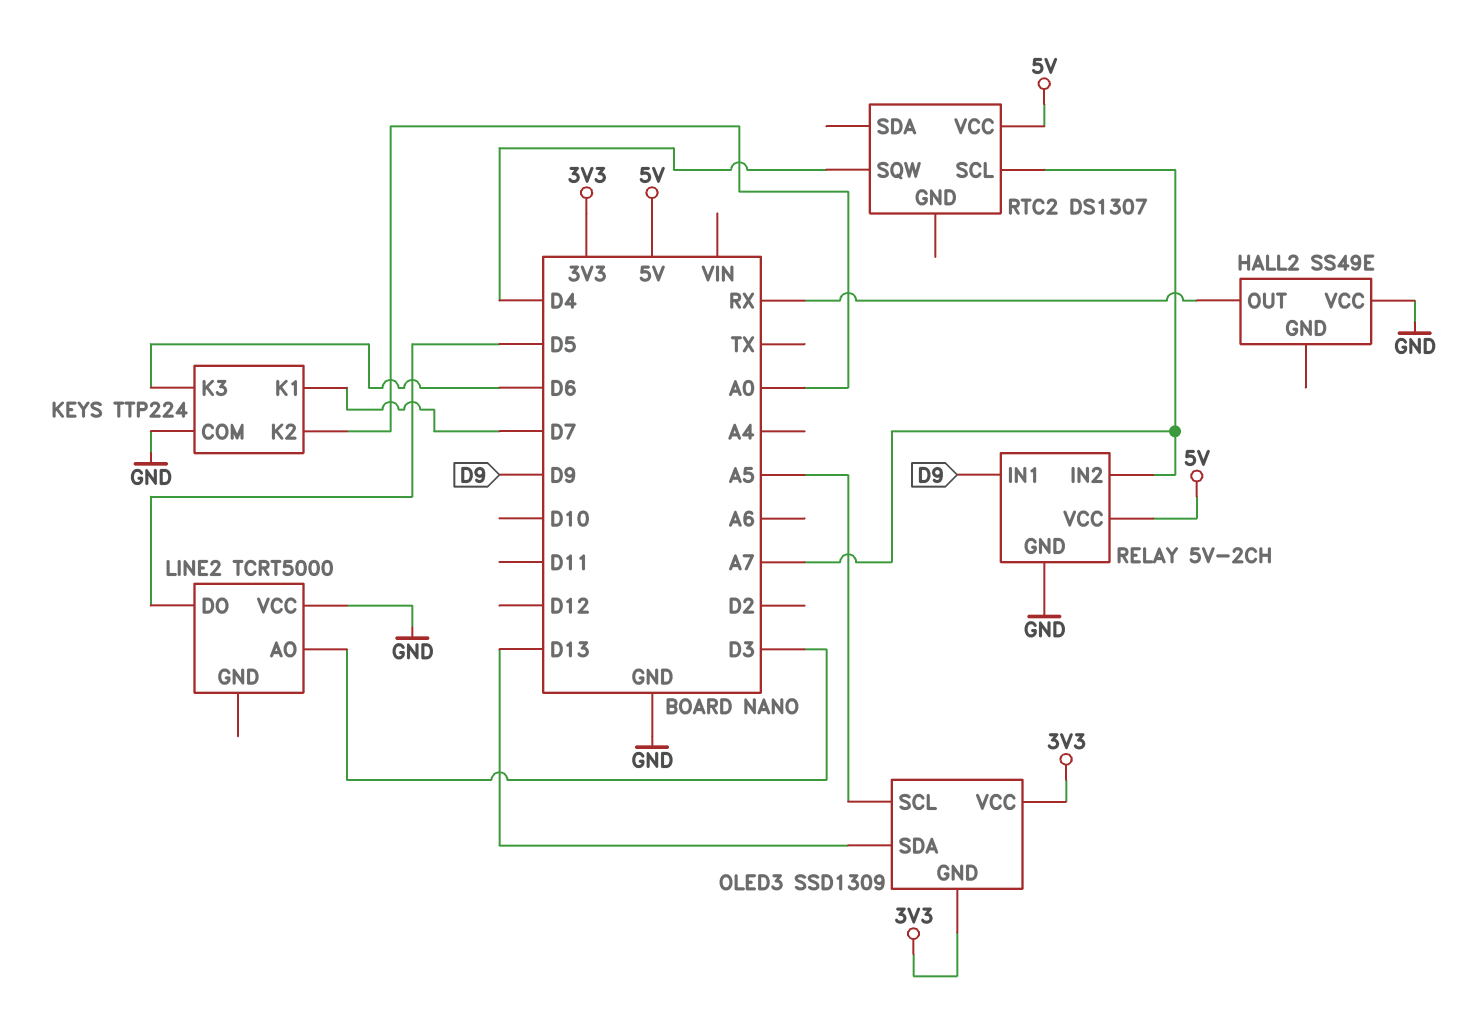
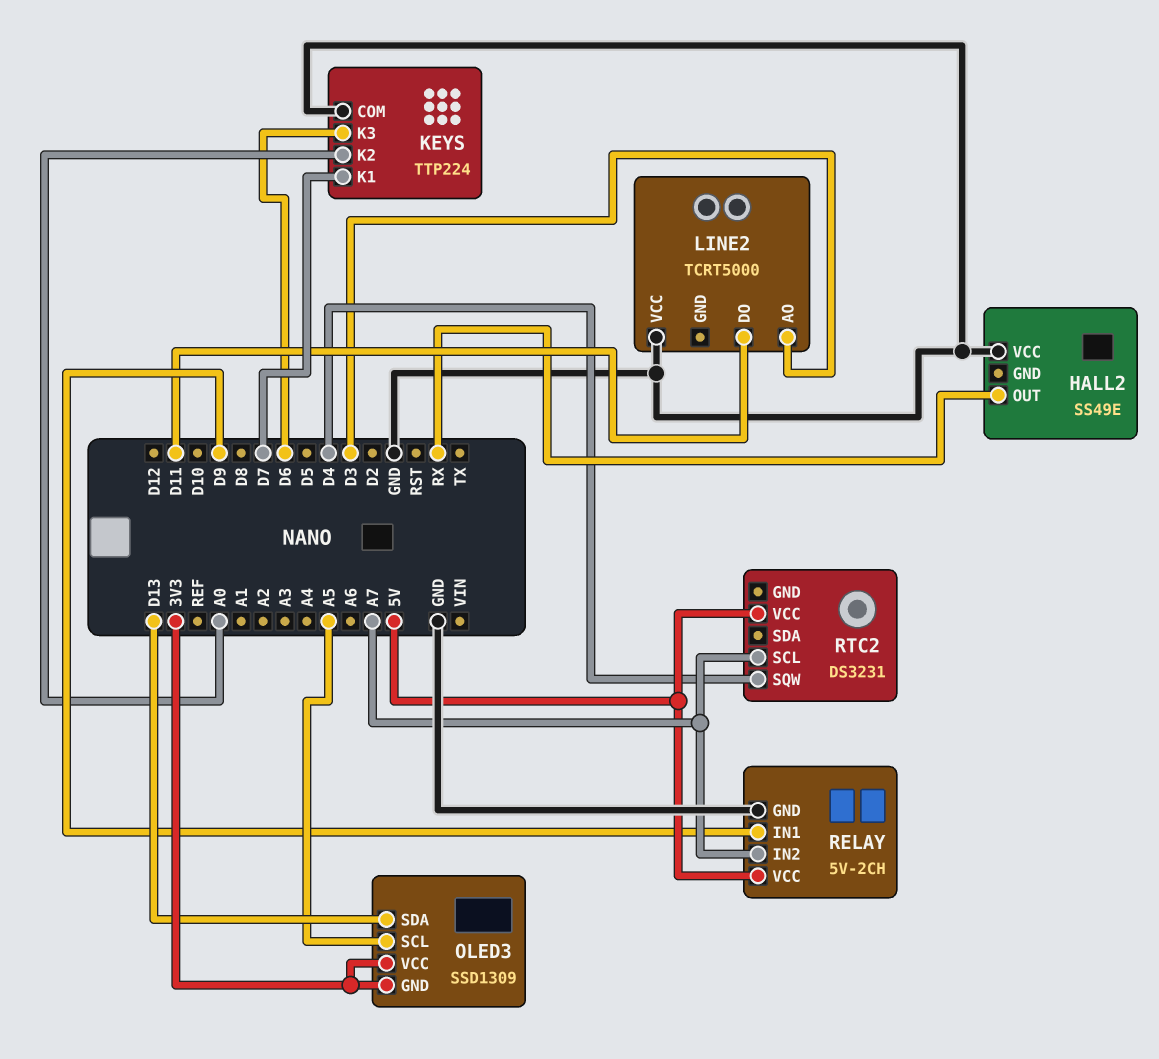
LINE2 pin DO: D5 -> D11
RTC2: DS1307 -> DS3231

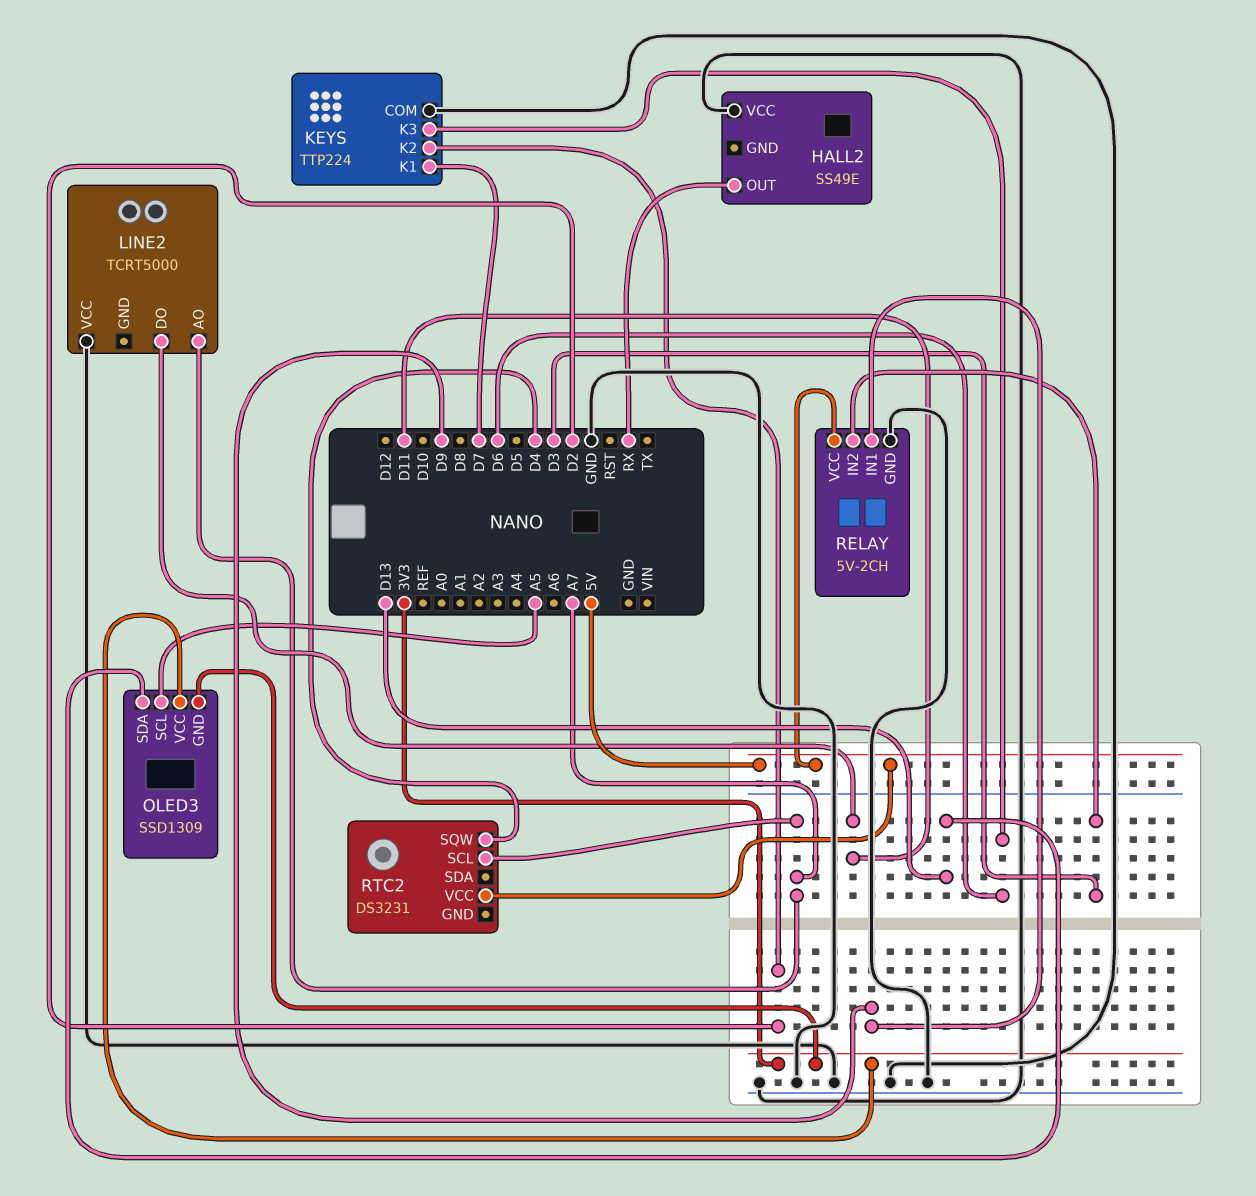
KEYS pin K2: A0 -> D2
LINE2 pin AO: D3 -> A7
RELAY pin IN2: A7 -> D3

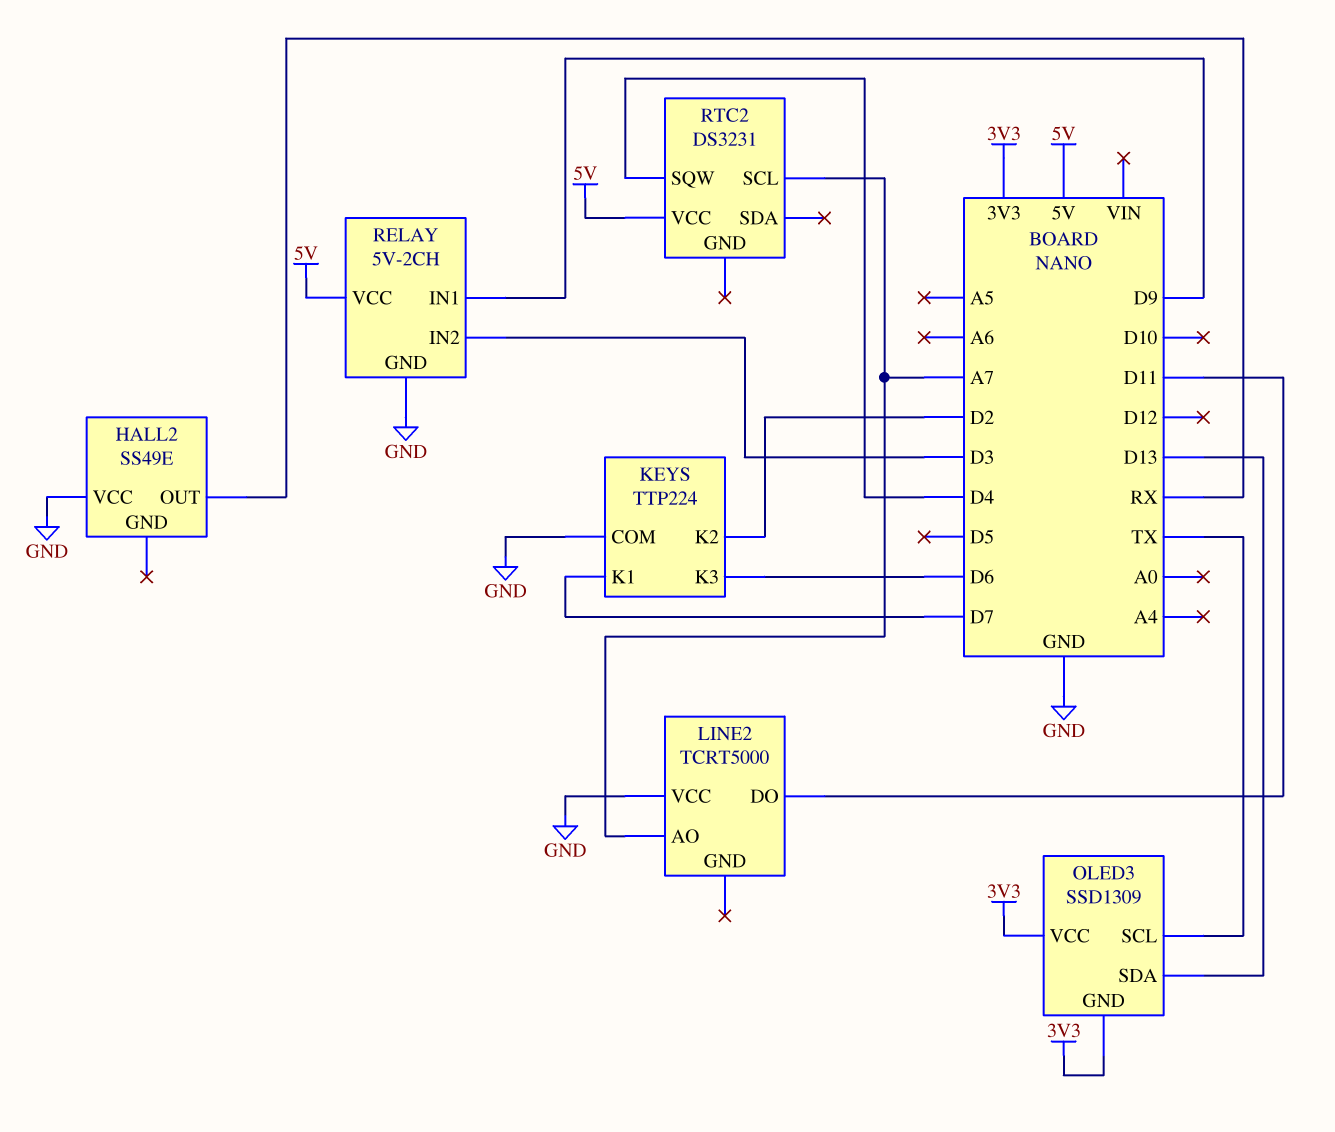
OLED3 pin SCL: A5 -> TX

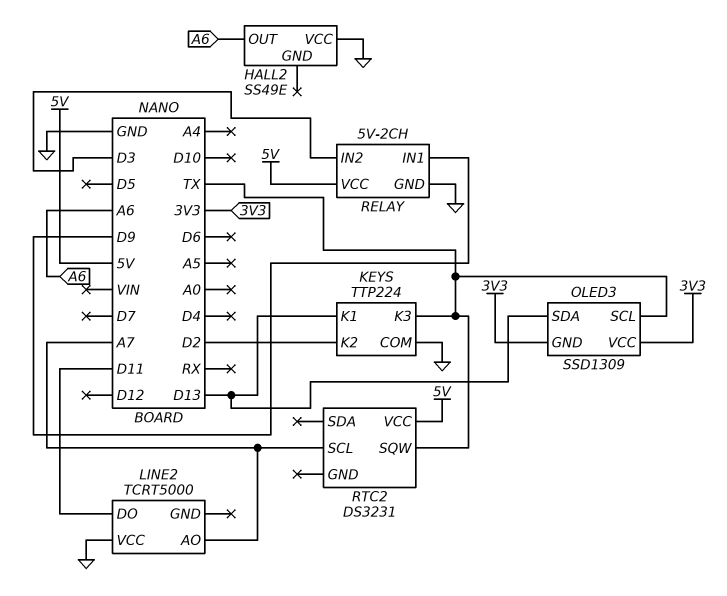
HALL2 pin OUT: RX -> A6
KEYS pin K1: D7 -> D13
KEYS pin K3: D6 -> TX
RTC2 pin SQW: D4 -> TX

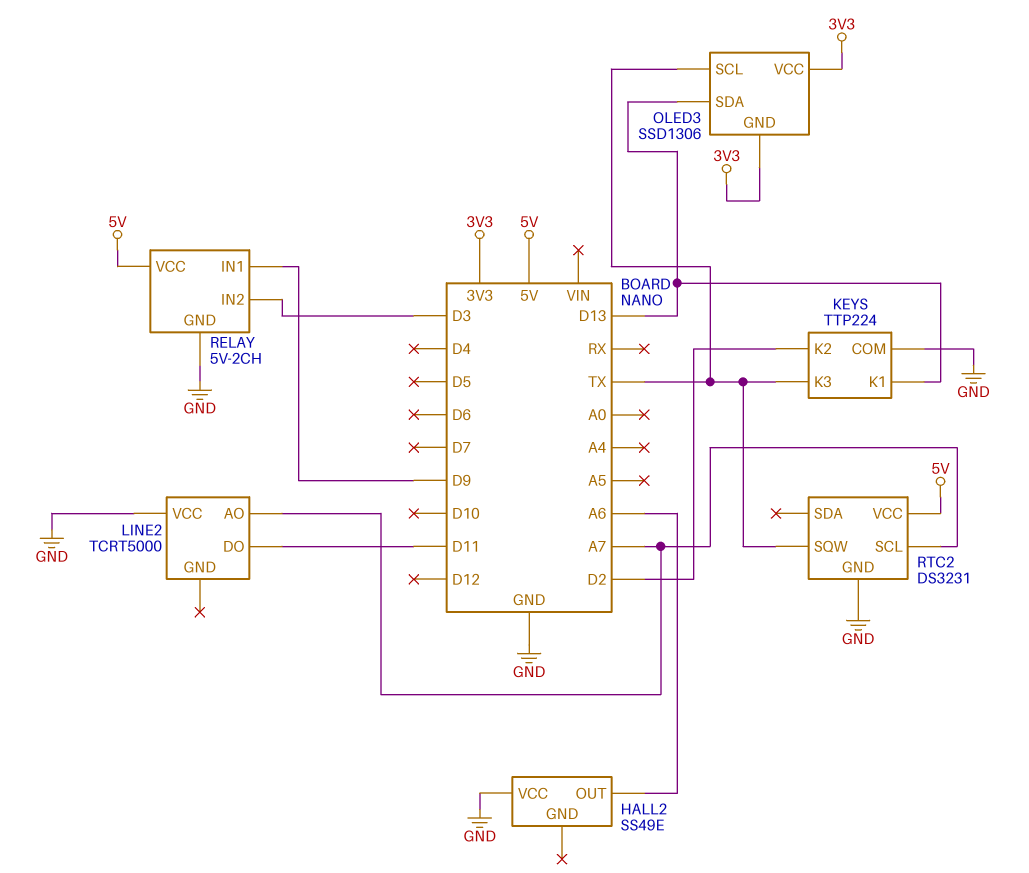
OLED3: SSD1309 -> SSD1306
RTC2 pin GND: none -> GND

